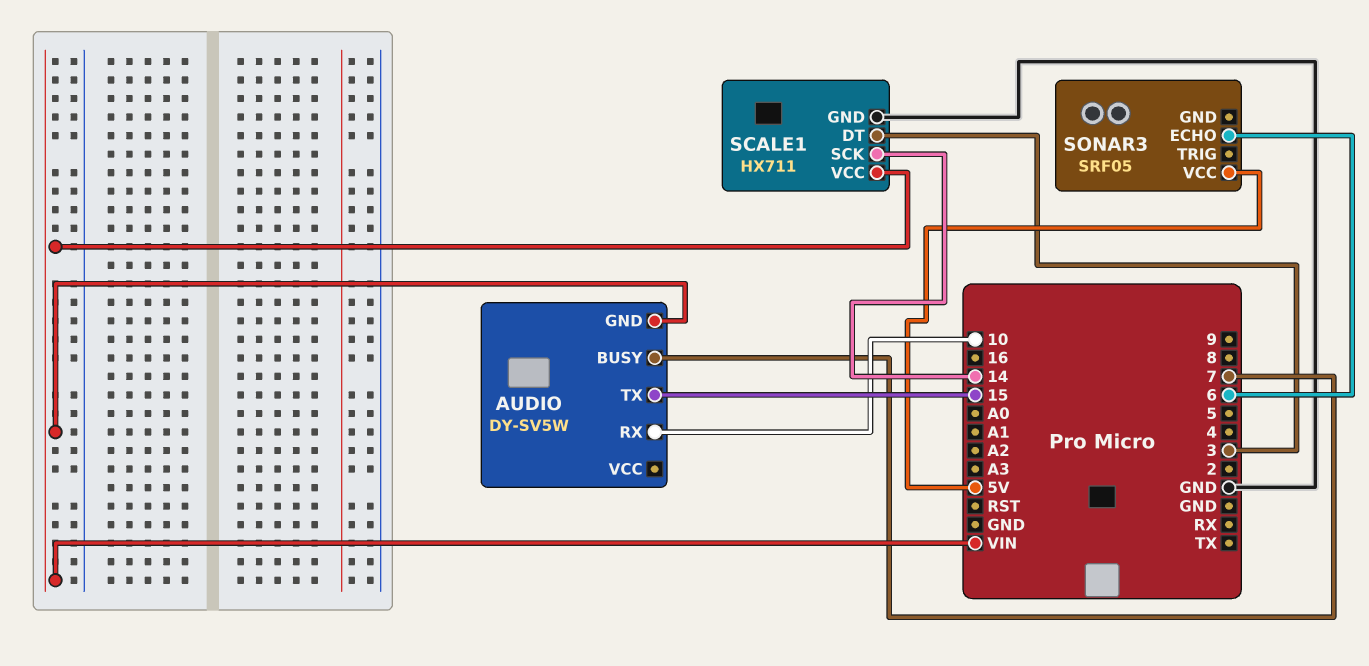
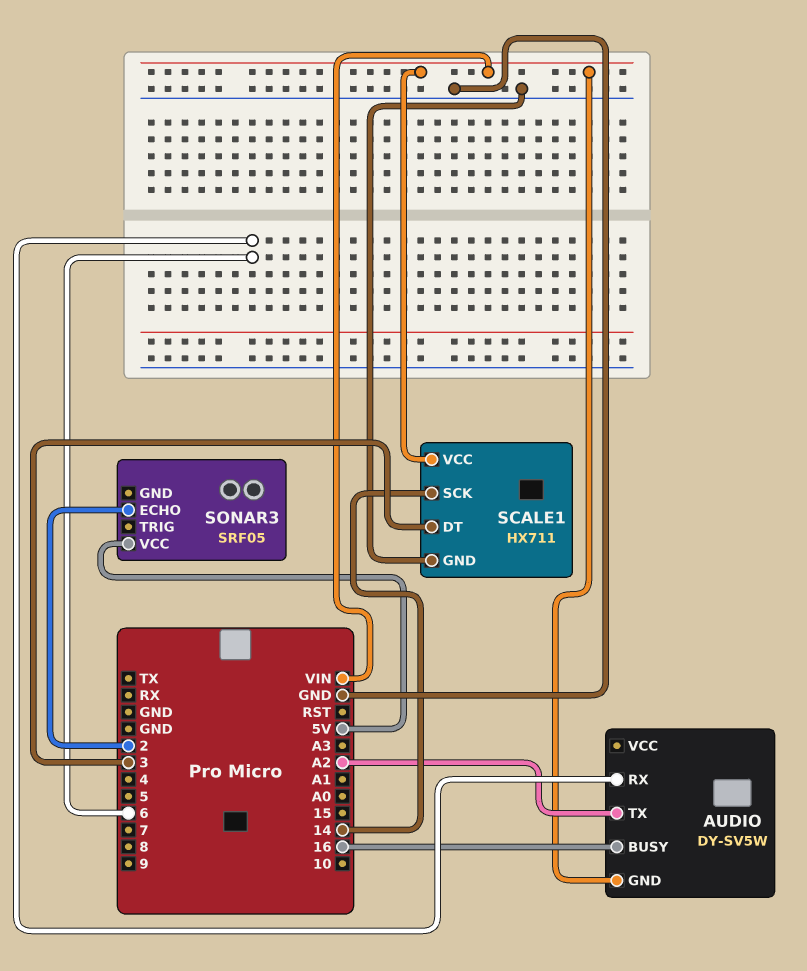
AUDIO pin BUSY: 7 -> 16
AUDIO pin RX: 10 -> 6
AUDIO pin TX: 15 -> A2
SONAR3 pin ECHO: 6 -> 2

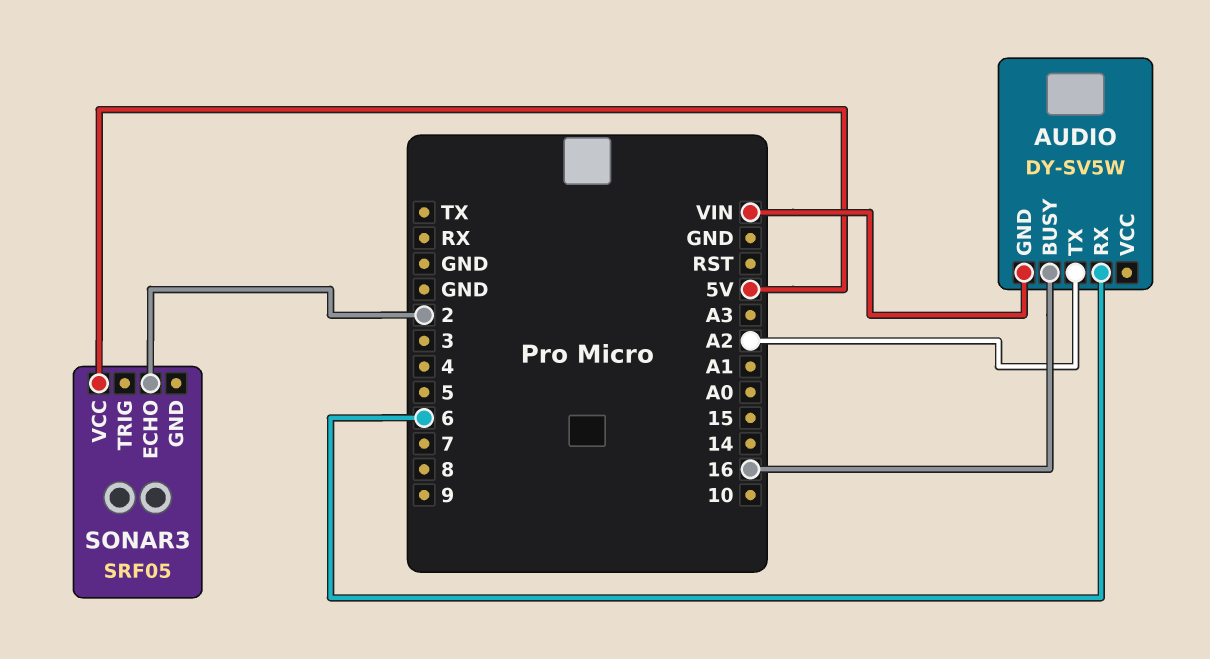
SCALE1: HX711 -> none
SCALE1 pin DT: 3 -> none
SCALE1 pin GND: GND -> none
SCALE1 pin SCK: 14 -> none
SCALE1 pin VCC: VIN -> none

